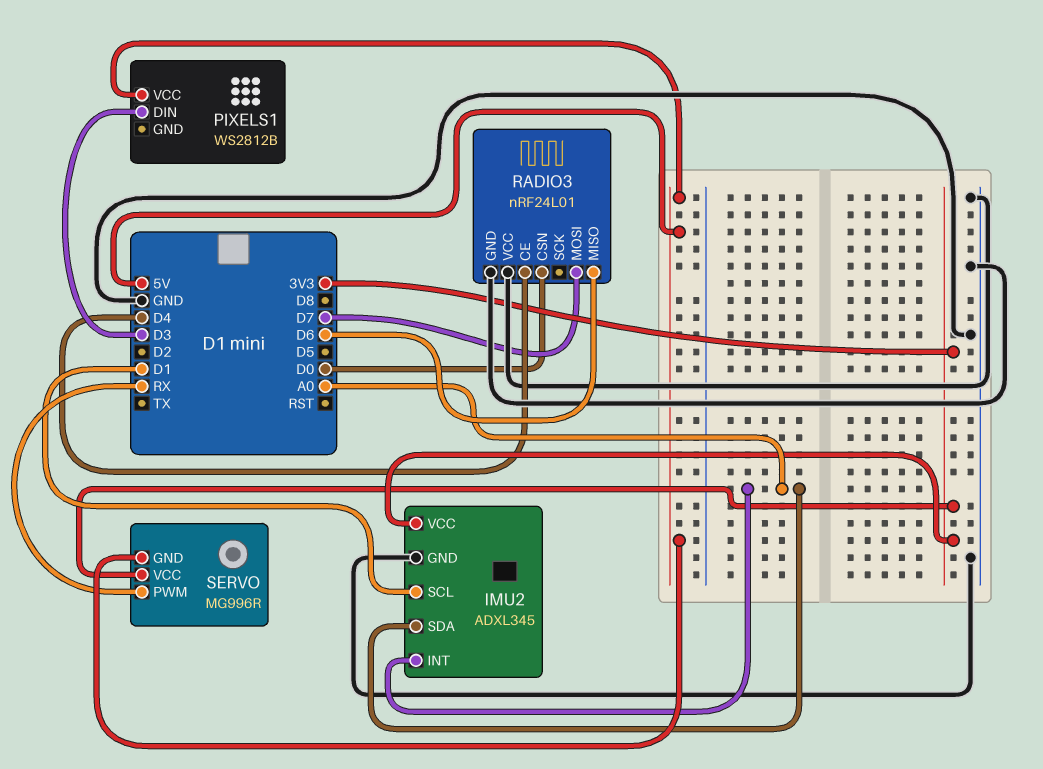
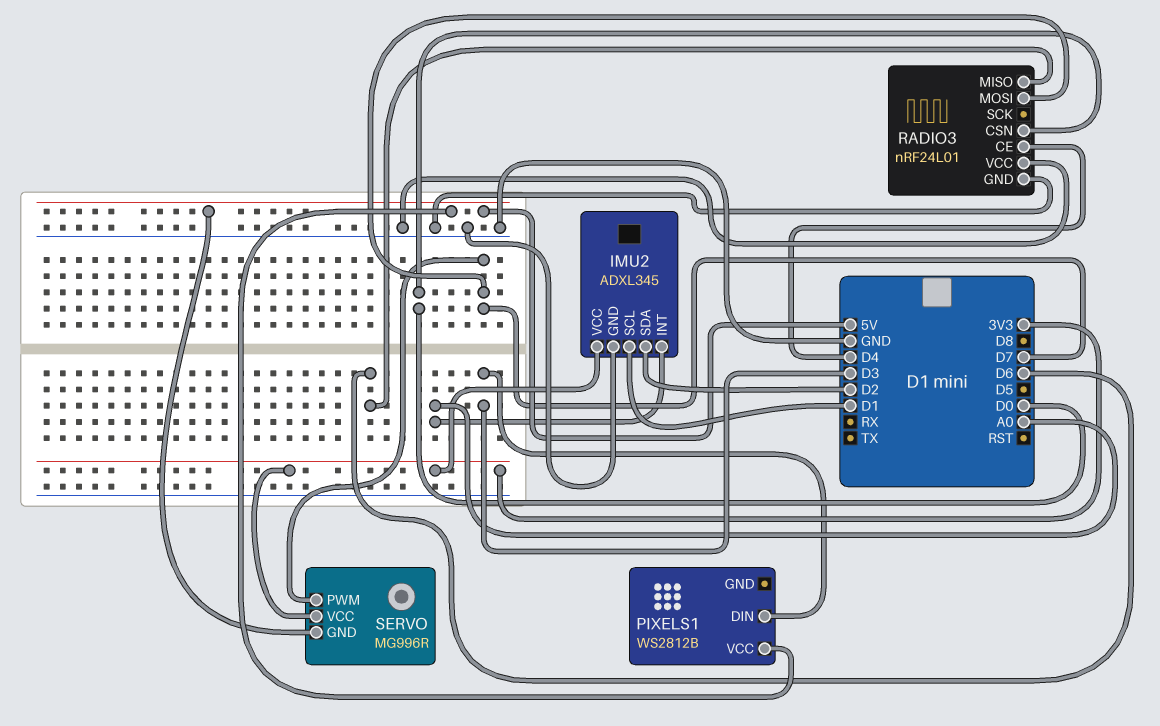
IMU2 pin SDA: A0 -> D2
SERVO pin PWM: RX -> D7

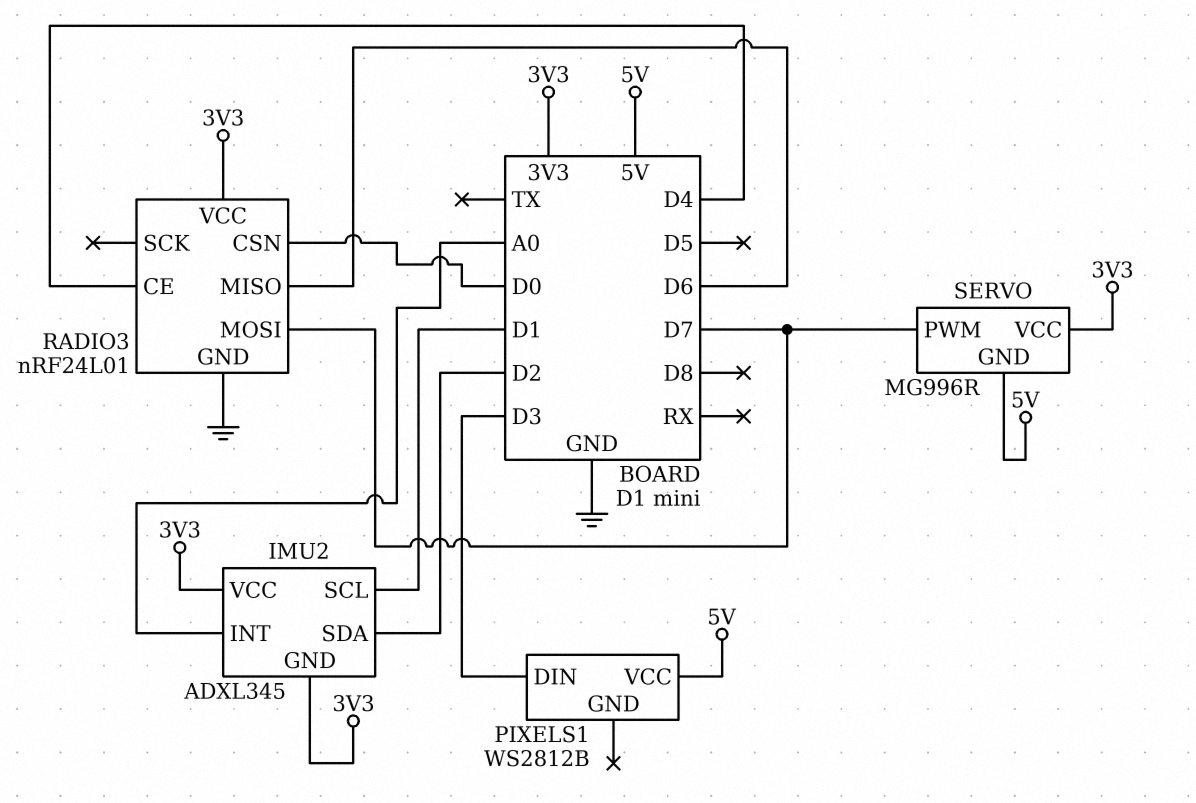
IMU2 pin GND: GND -> 3V3
RADIO3 pin VCC: GND -> 3V3

